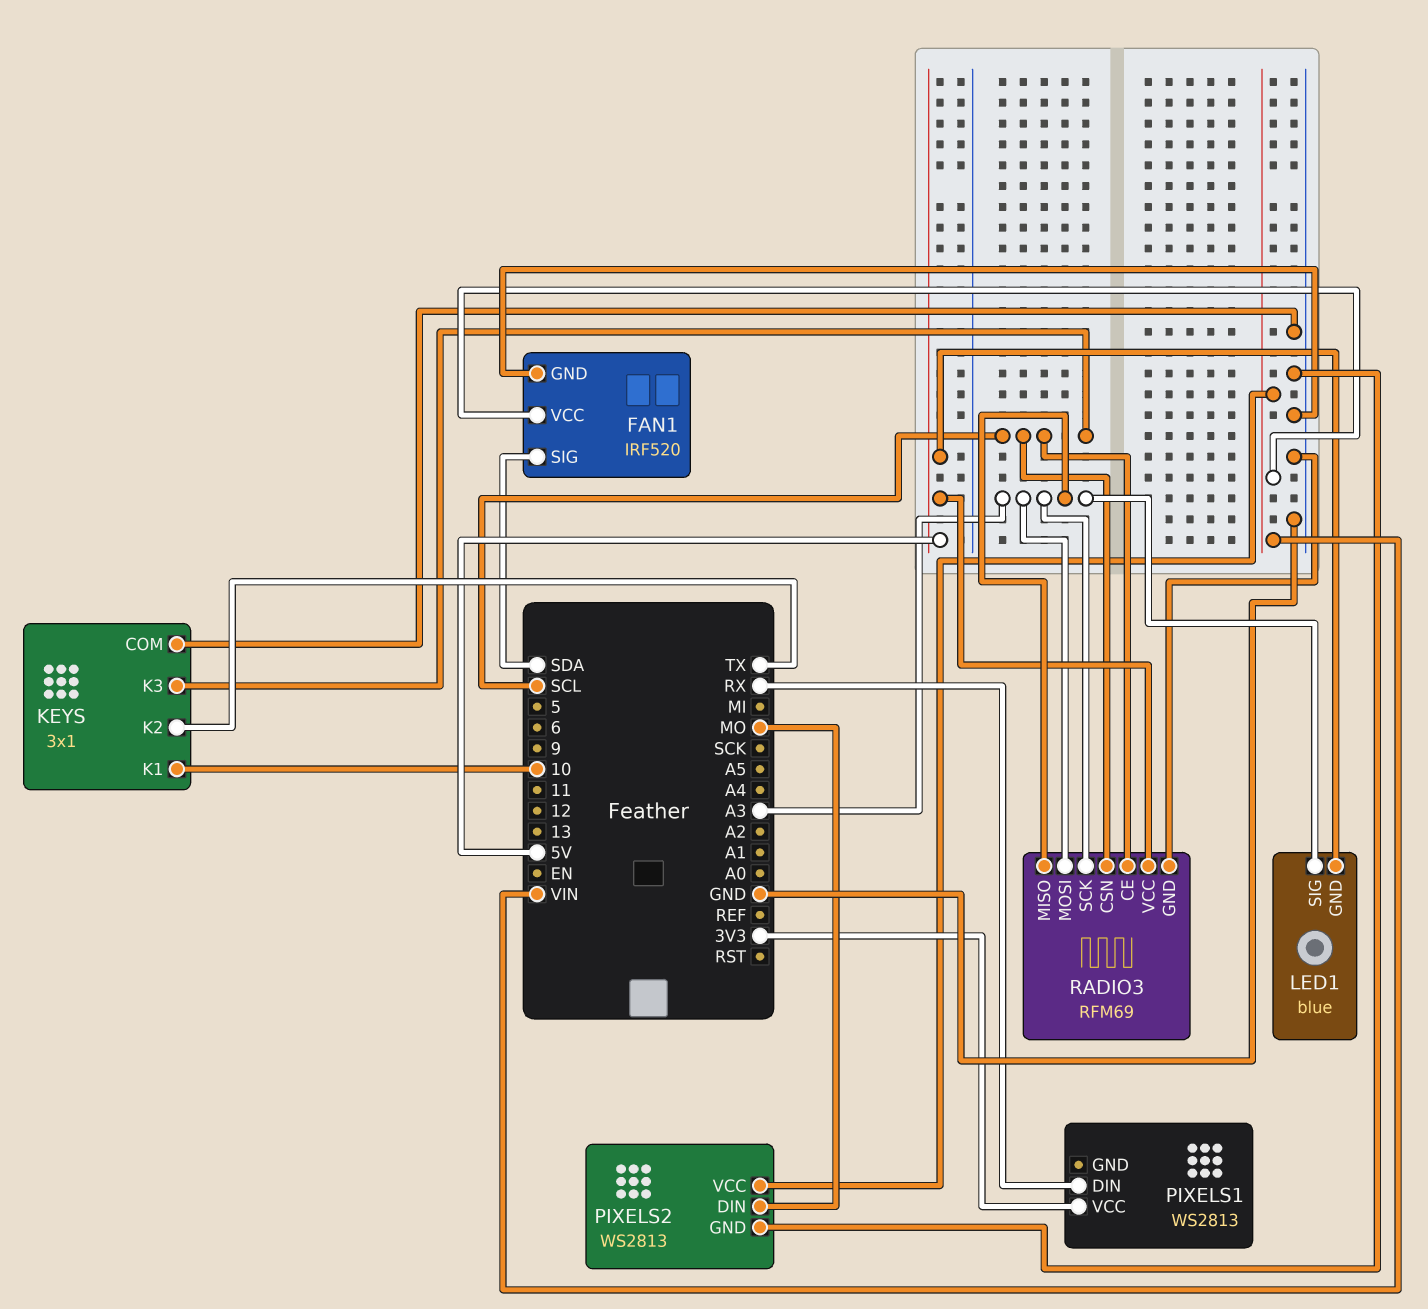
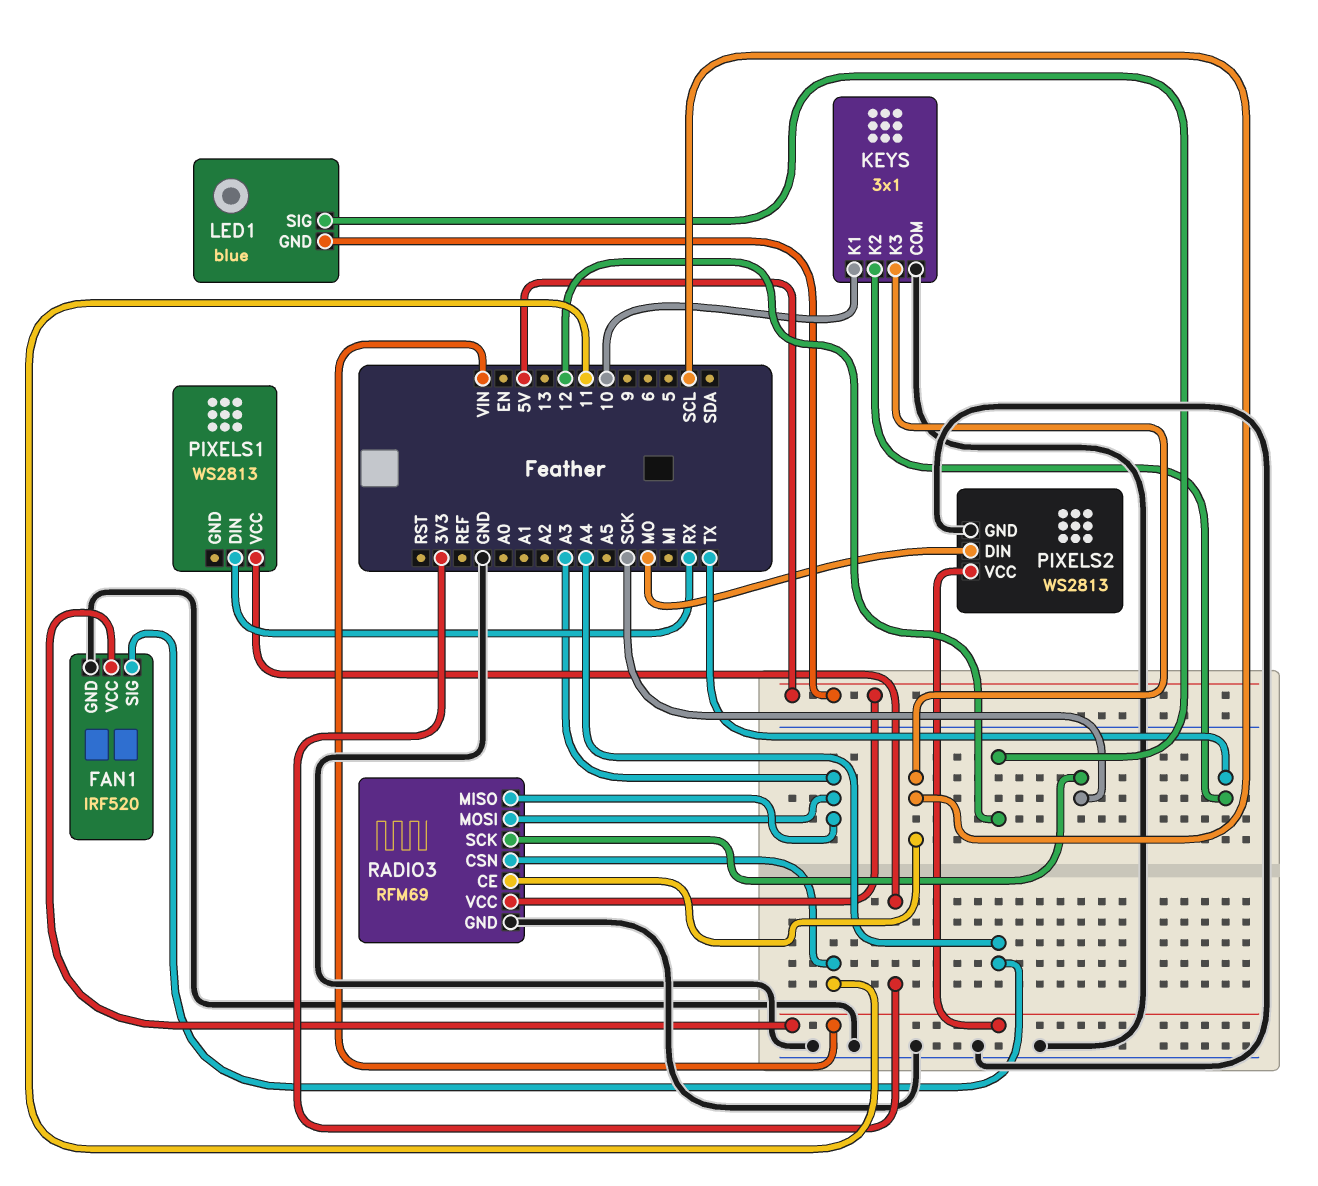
FAN1 pin SIG: SDA -> A4
LED1 pin SIG: A3 -> 12
RADIO3 pin CSN: SCL -> 11
RADIO3 pin SCK: A3 -> SCK

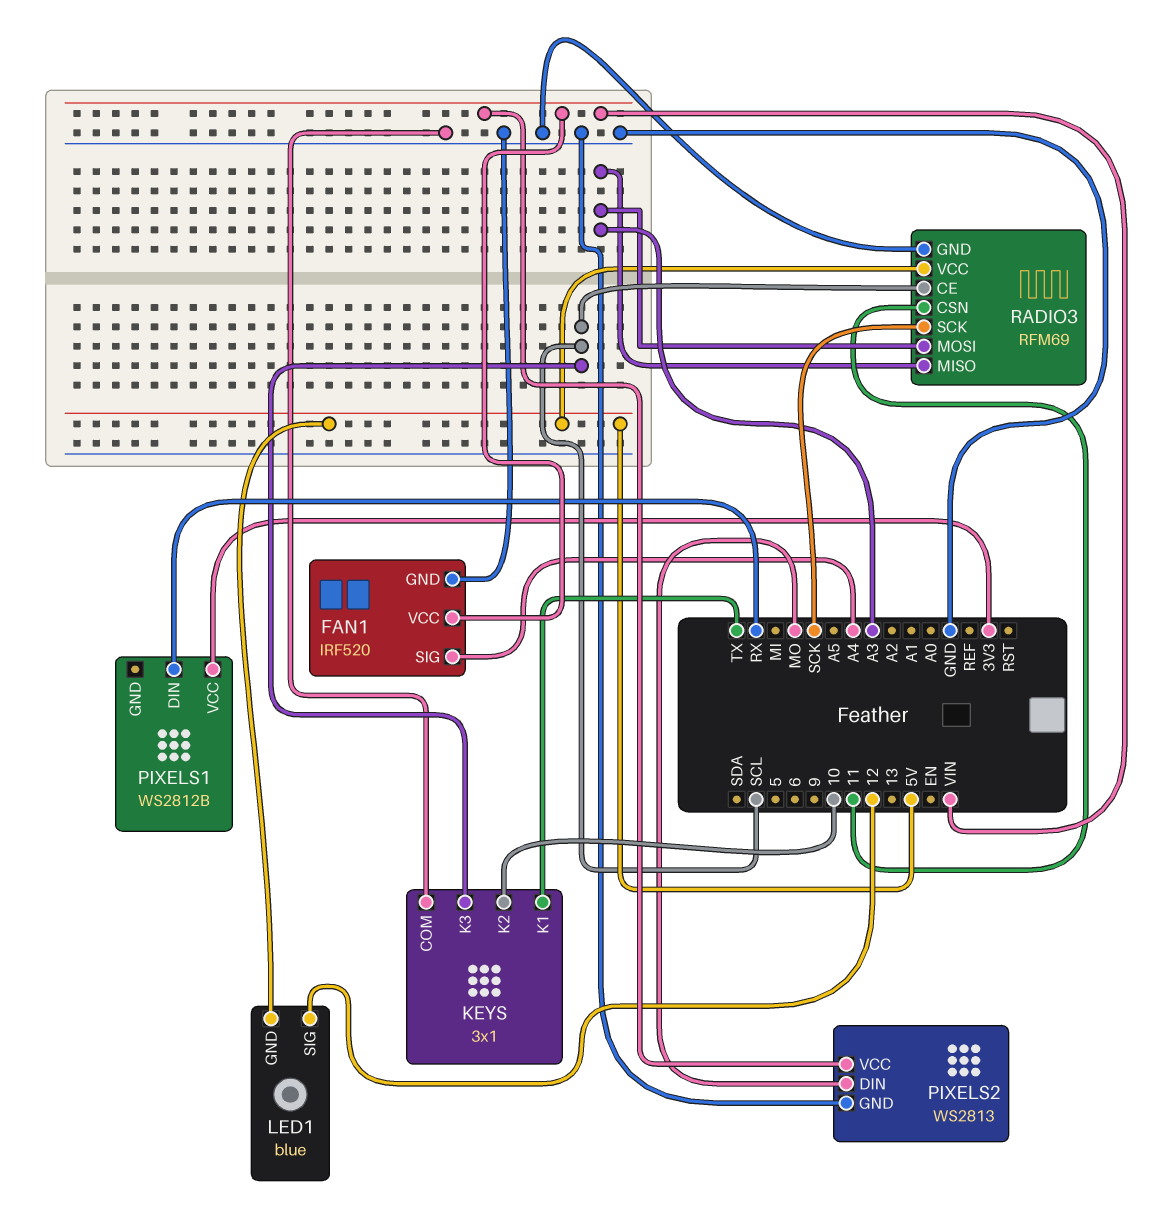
KEYS pin K1: 10 -> TX
KEYS pin K2: TX -> 10
PIXELS1: WS2813 -> WS2812B

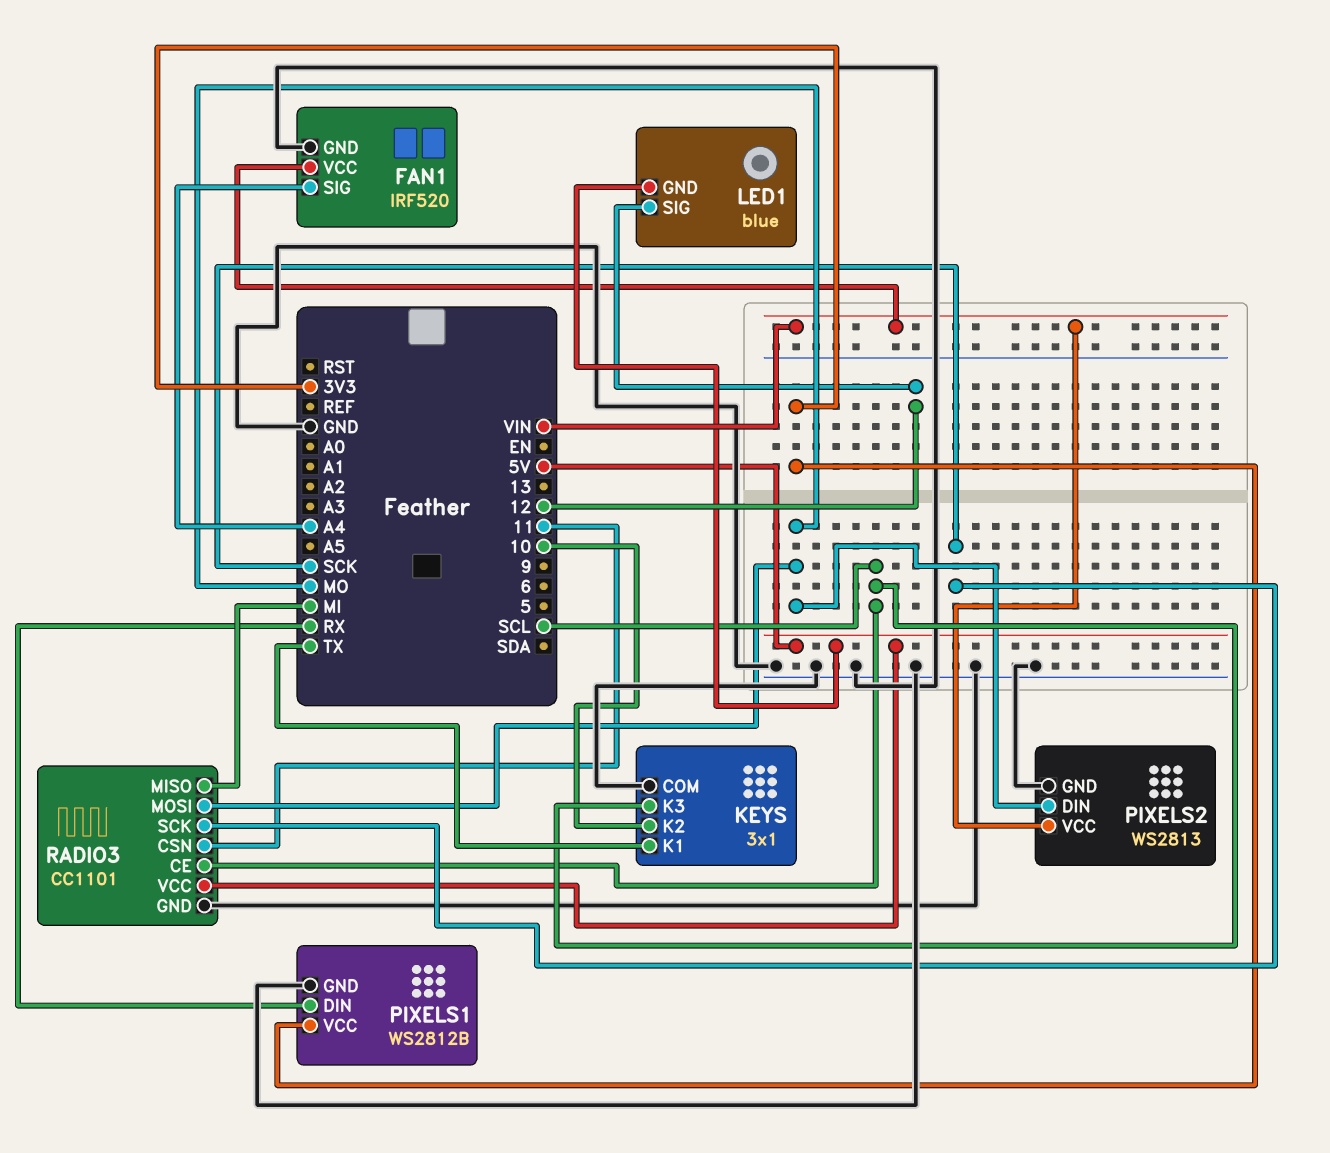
PIXELS1 pin GND: none -> GND
RADIO3: RFM69 -> CC1101
RADIO3 pin MISO: A3 -> MI
RADIO3 pin MOSI: A3 -> MO

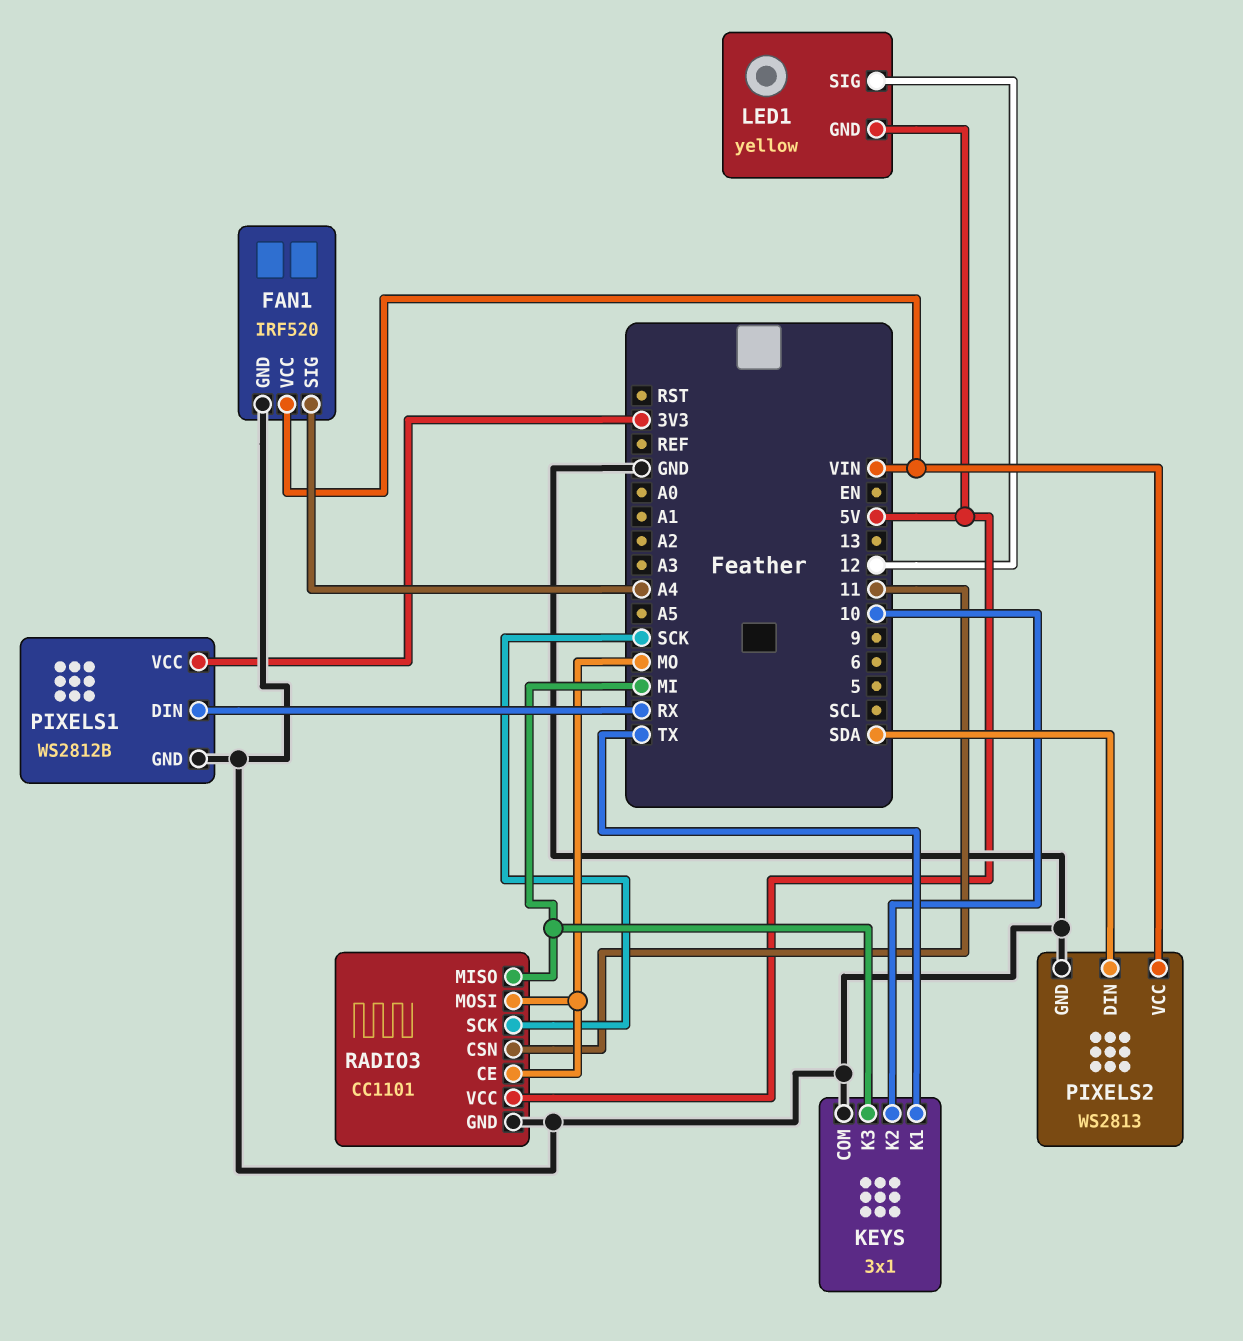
KEYS pin K3: SCL -> MI
LED1: blue -> yellow
PIXELS2 pin DIN: MO -> SDA
RADIO3 pin CE: SCL -> MO

